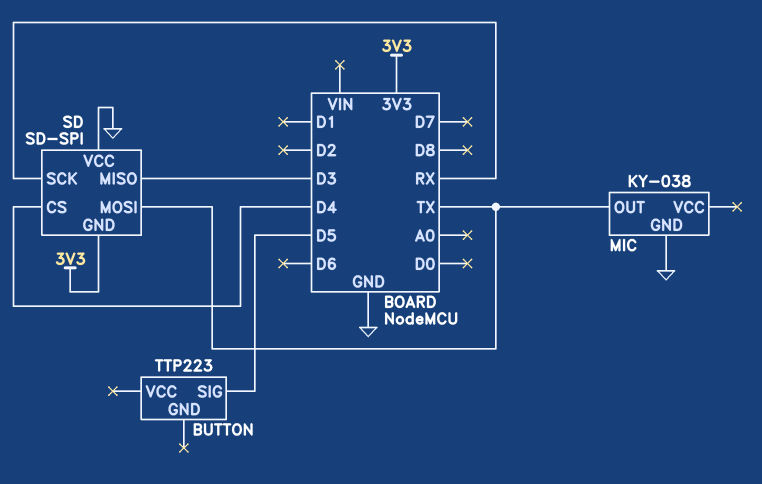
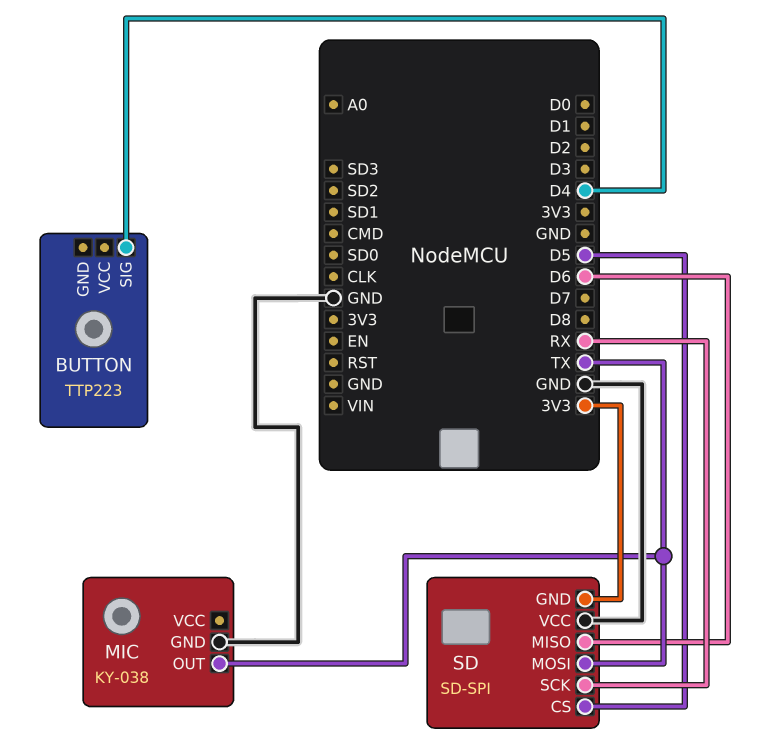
BUTTON pin SIG: D5 -> D4
SD pin CS: D4 -> D5
SD pin MISO: D3 -> D6

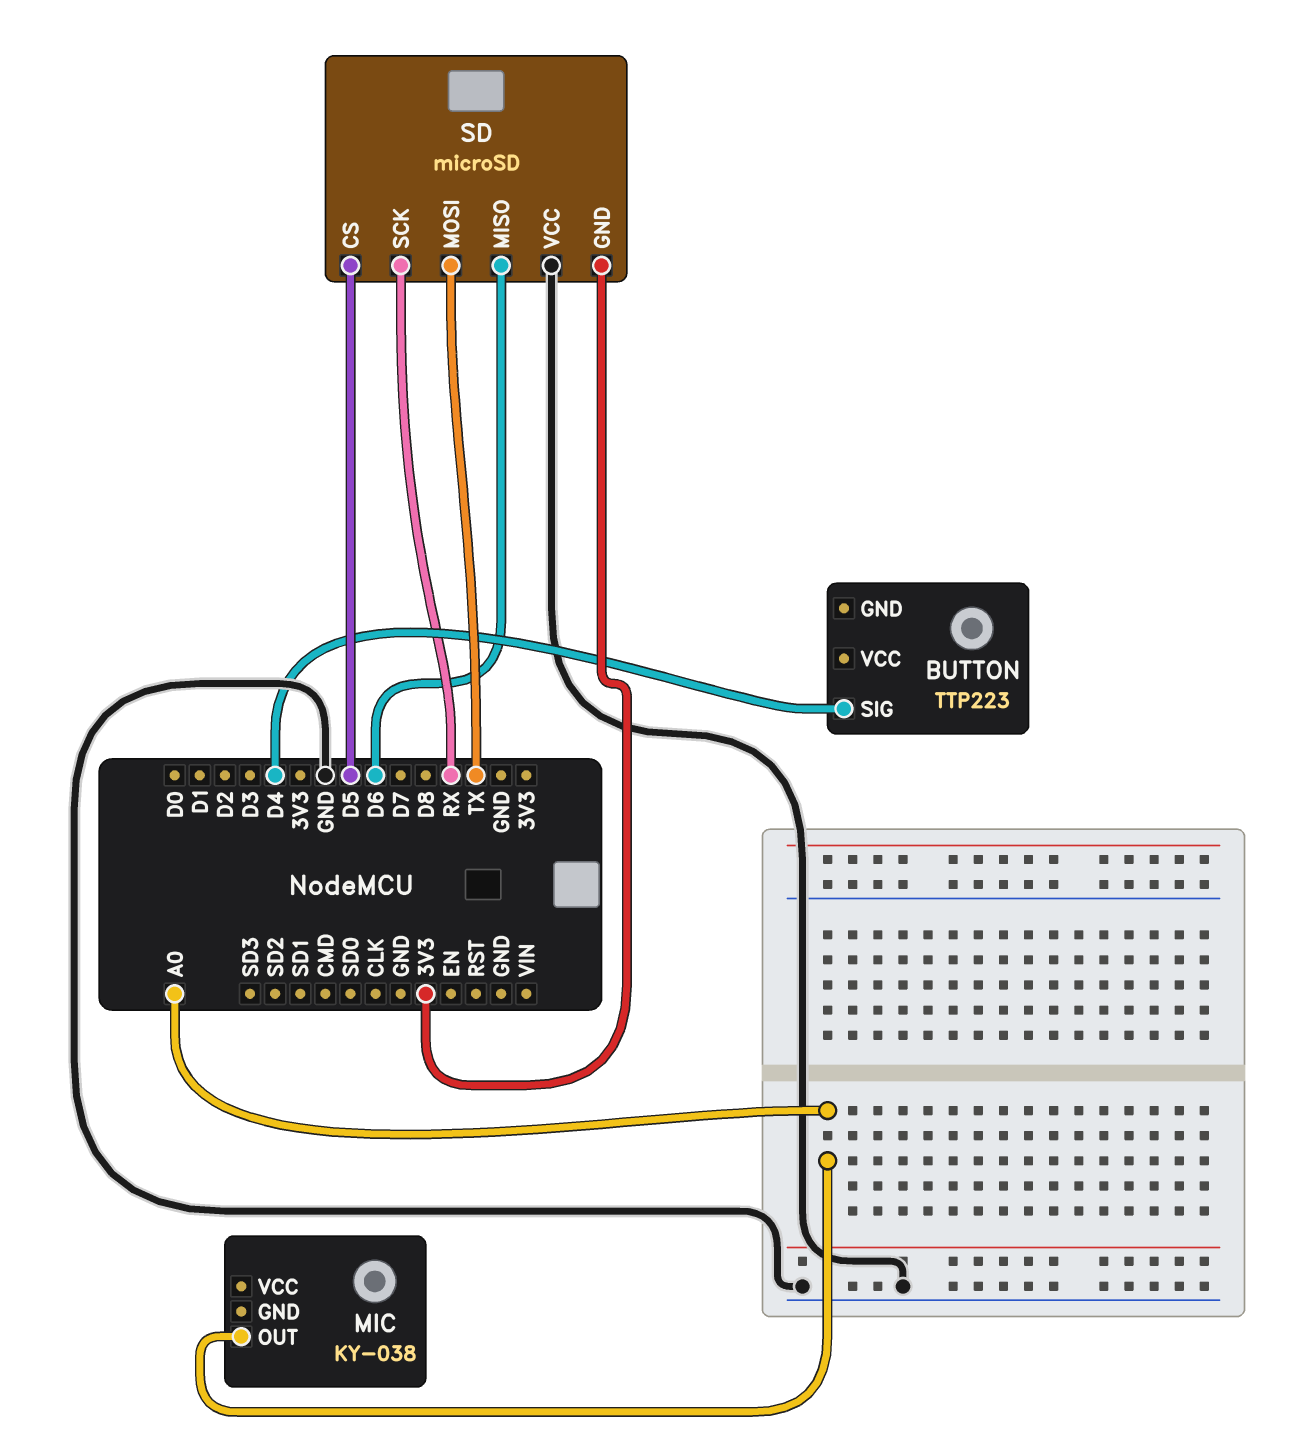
MIC pin GND: GND -> none
MIC pin OUT: TX -> A0
SD: SD-SPI -> microSD

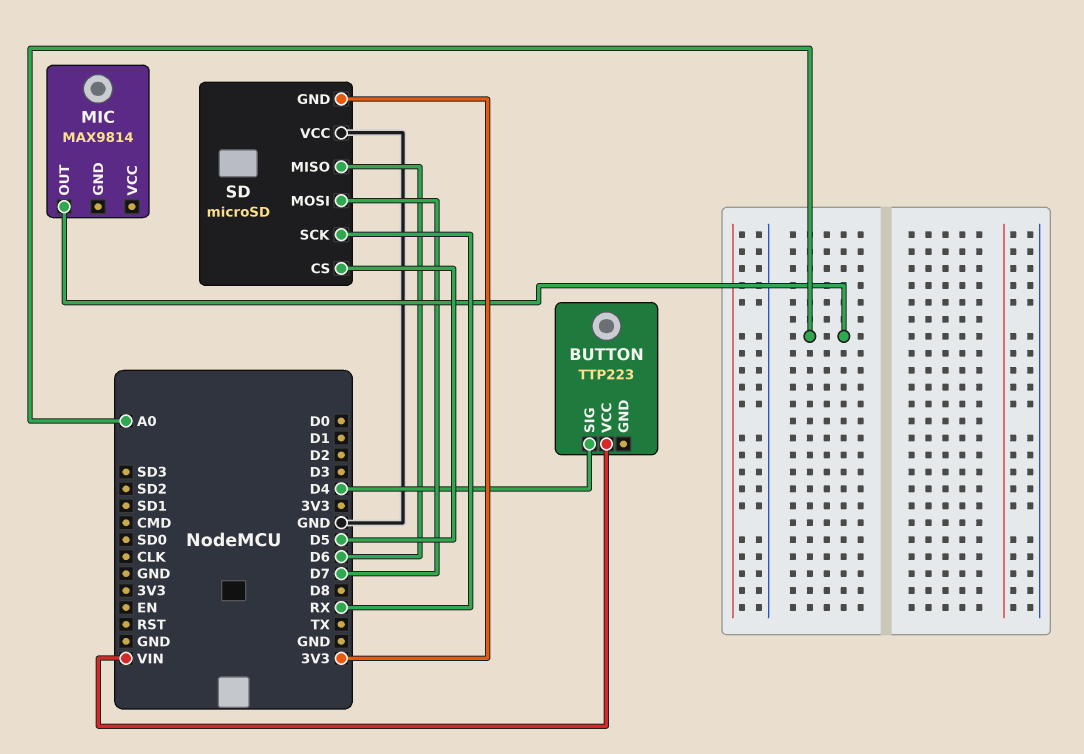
BUTTON pin VCC: none -> VIN
MIC: KY-038 -> MAX9814
SD pin MOSI: TX -> D7

